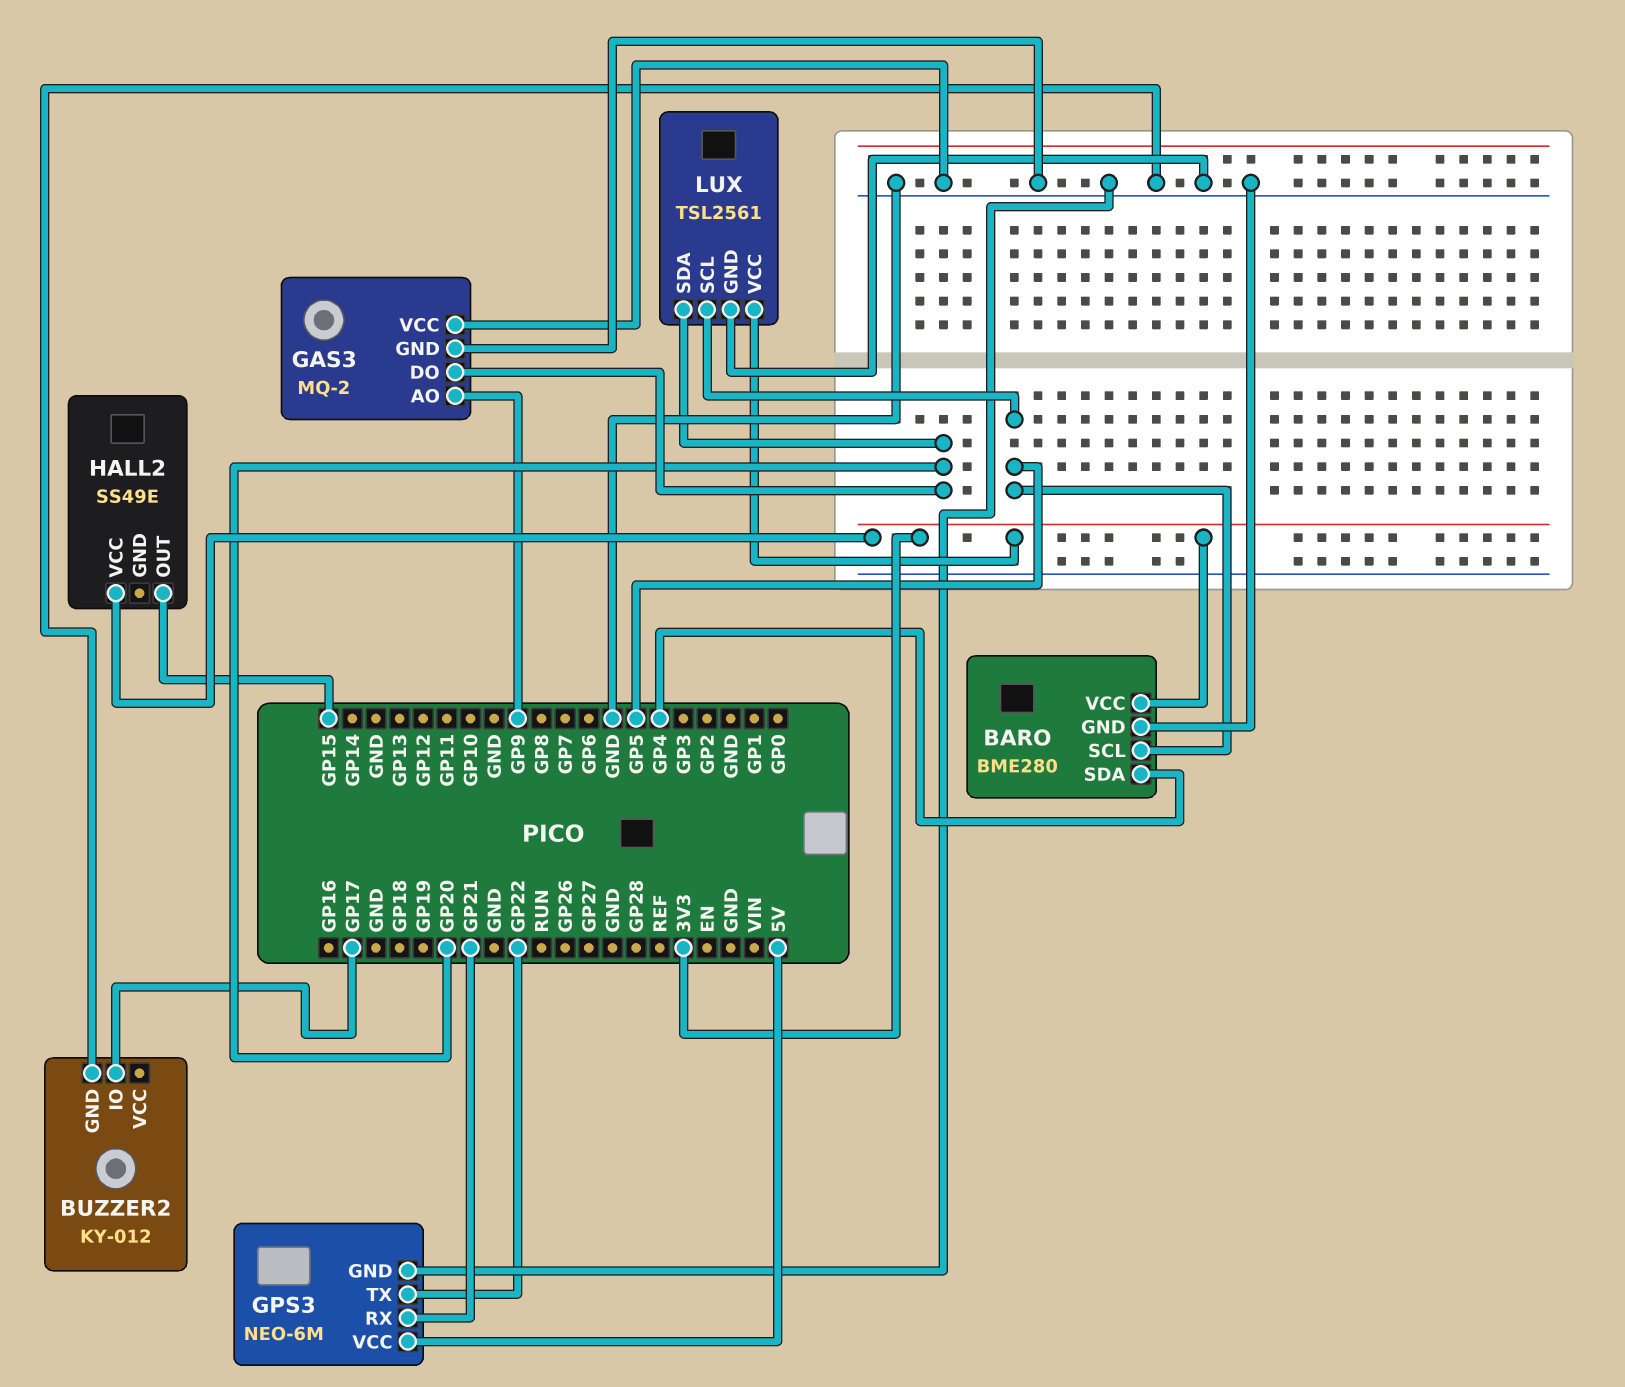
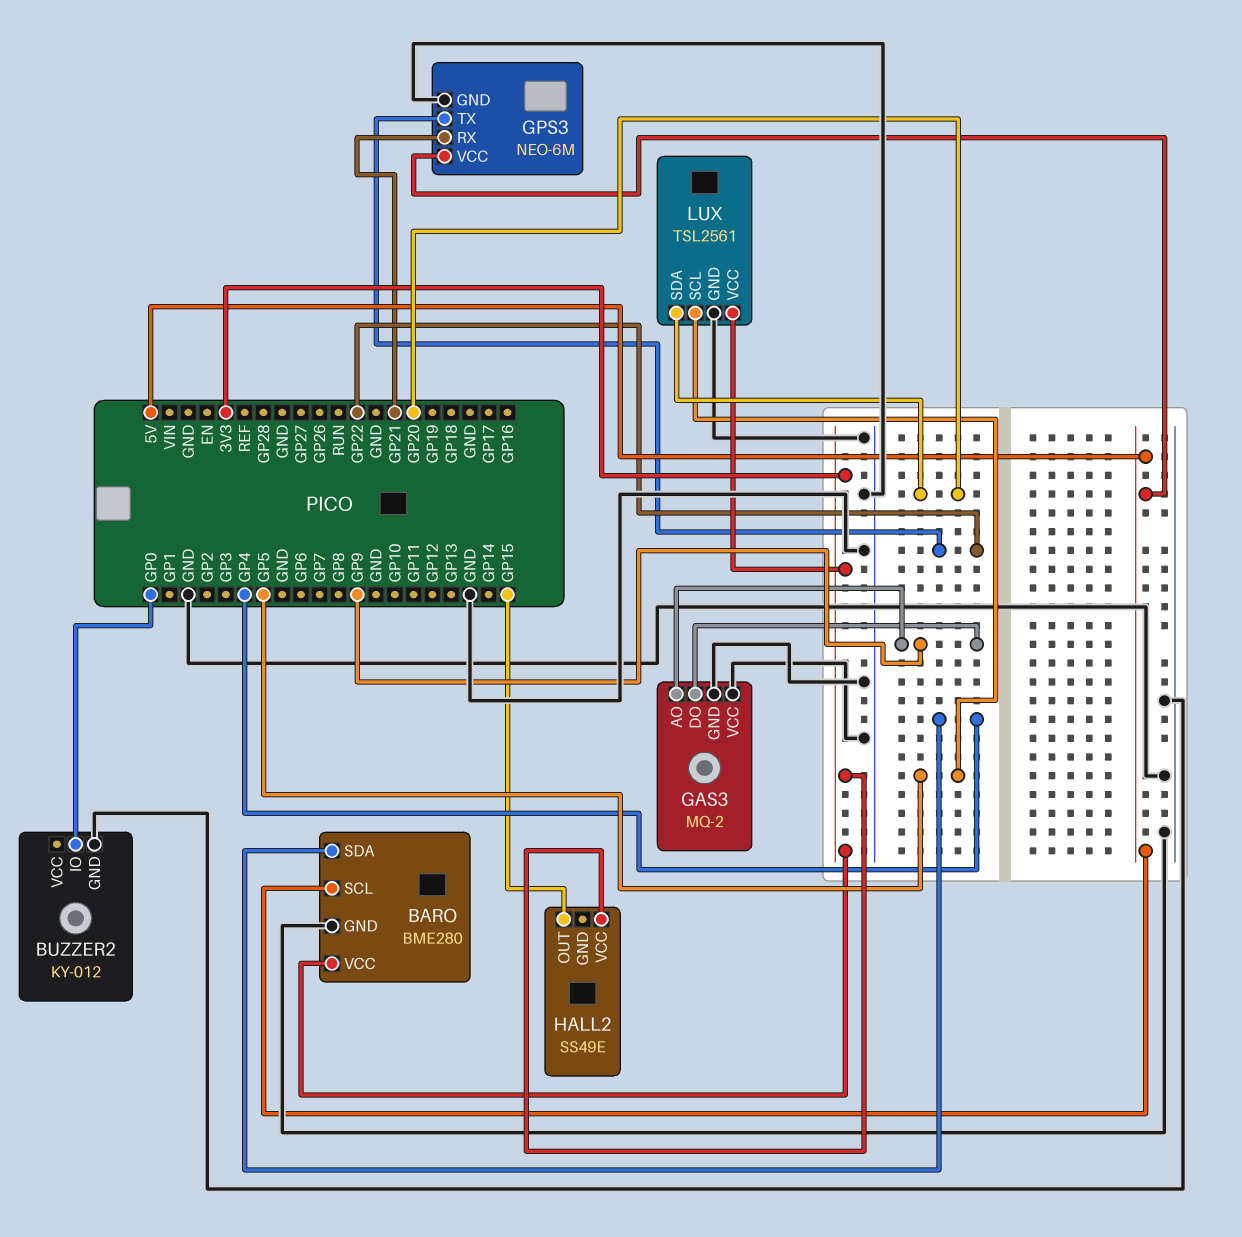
BARO pin SCL: GP5 -> 5V
BUZZER2 pin IO: GP17 -> GP0
GAS3 pin DO: GP20 -> GP9

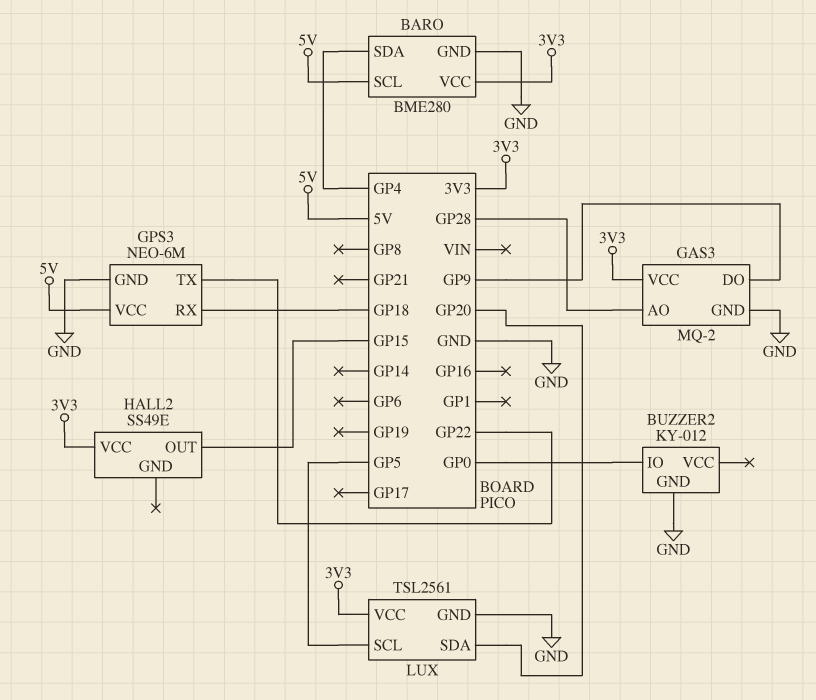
GAS3 pin AO: GP9 -> GP28
GAS3 pin VCC: GND -> 3V3
GPS3 pin RX: GP21 -> GP18

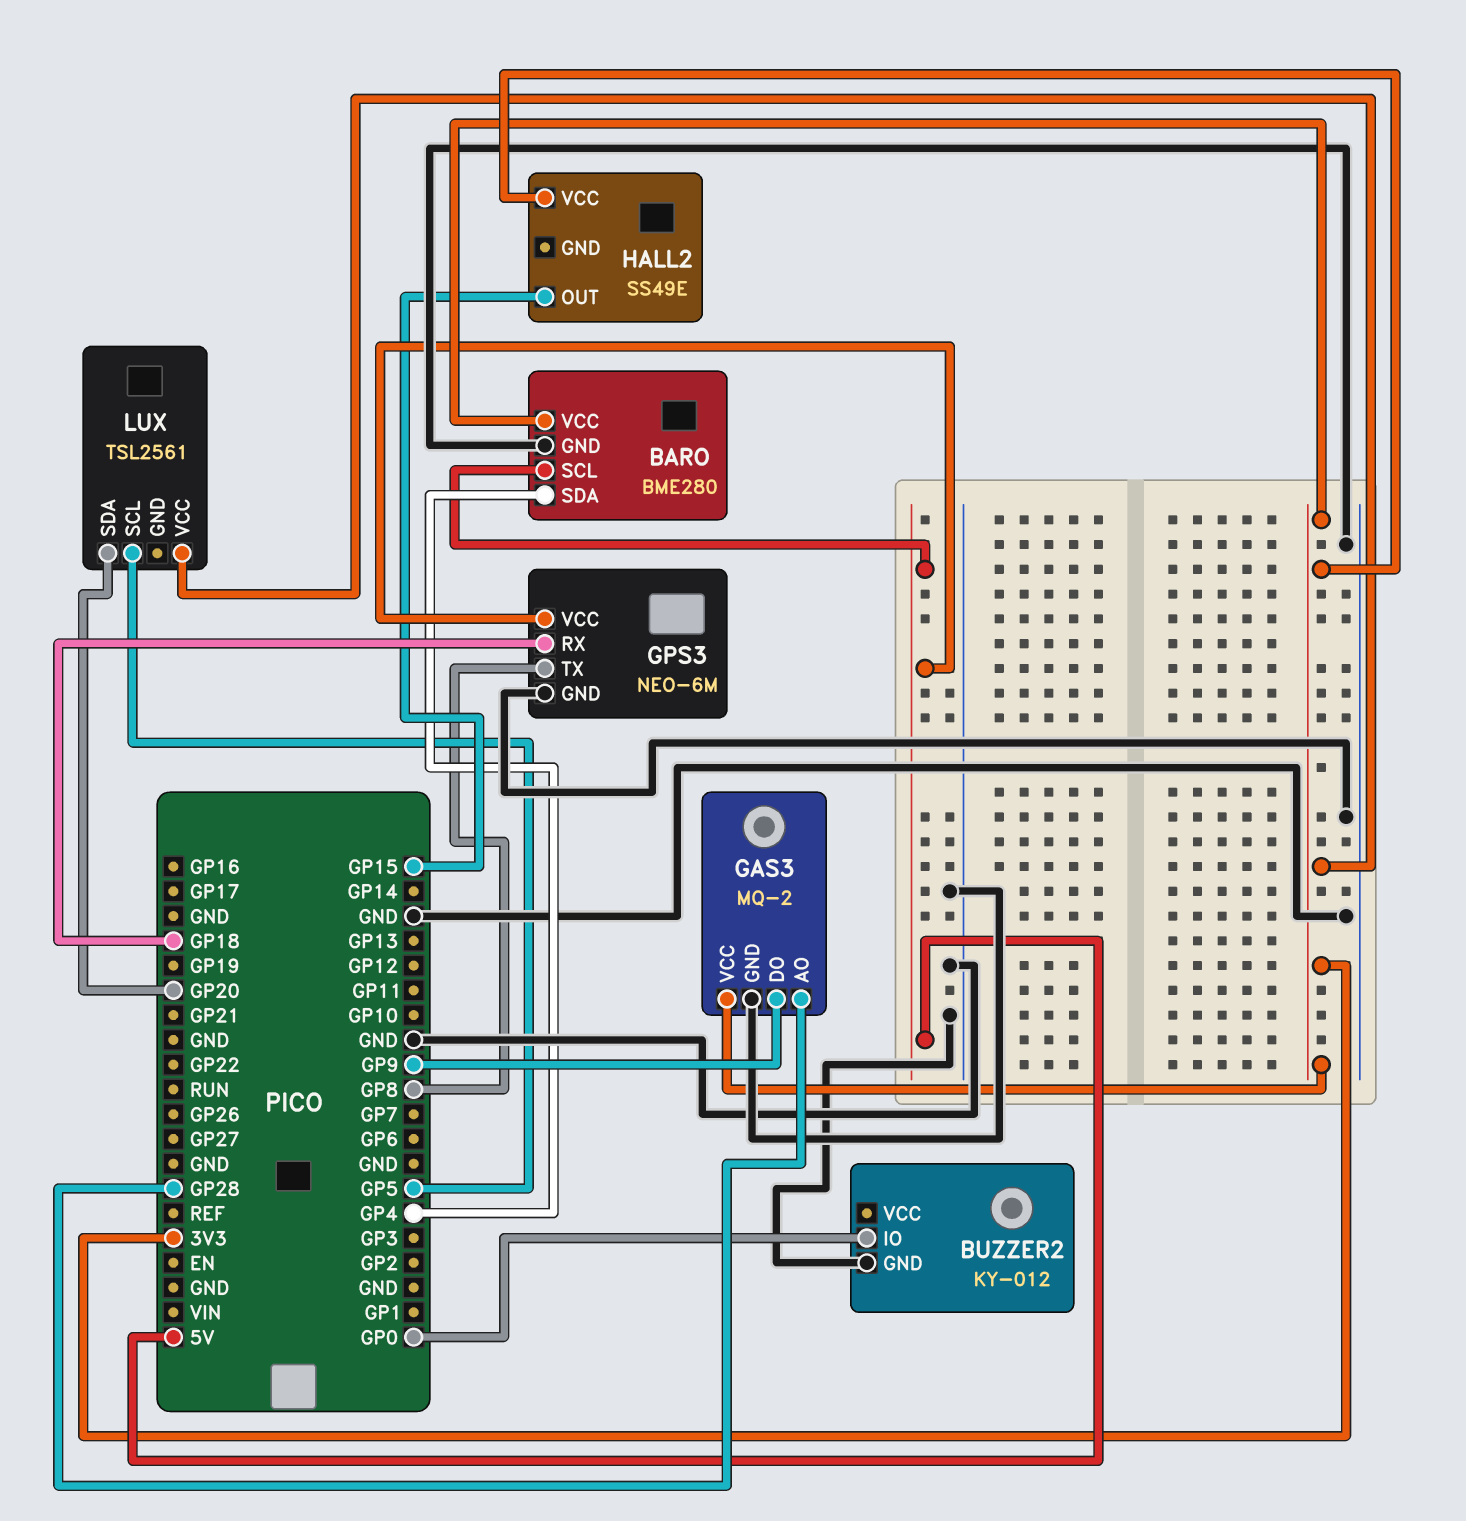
GPS3 pin TX: GP22 -> GP8
LUX pin GND: GND -> none

